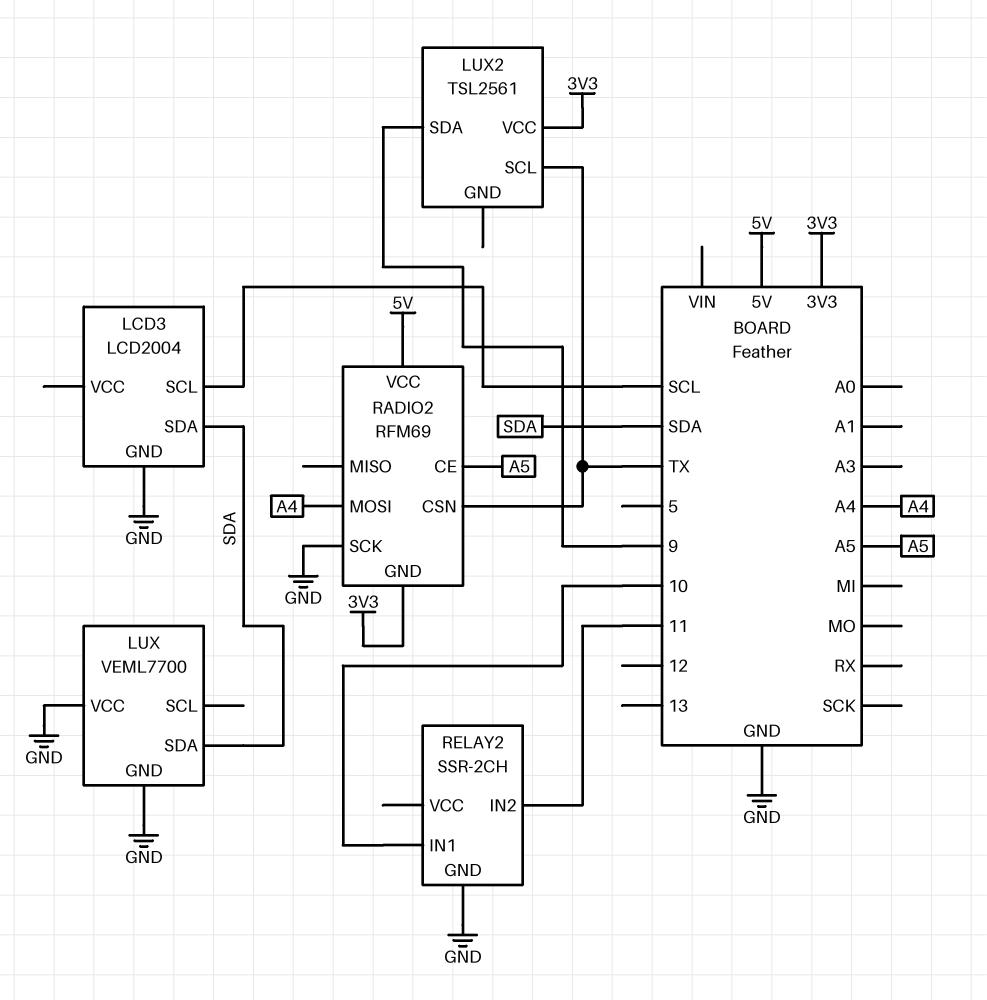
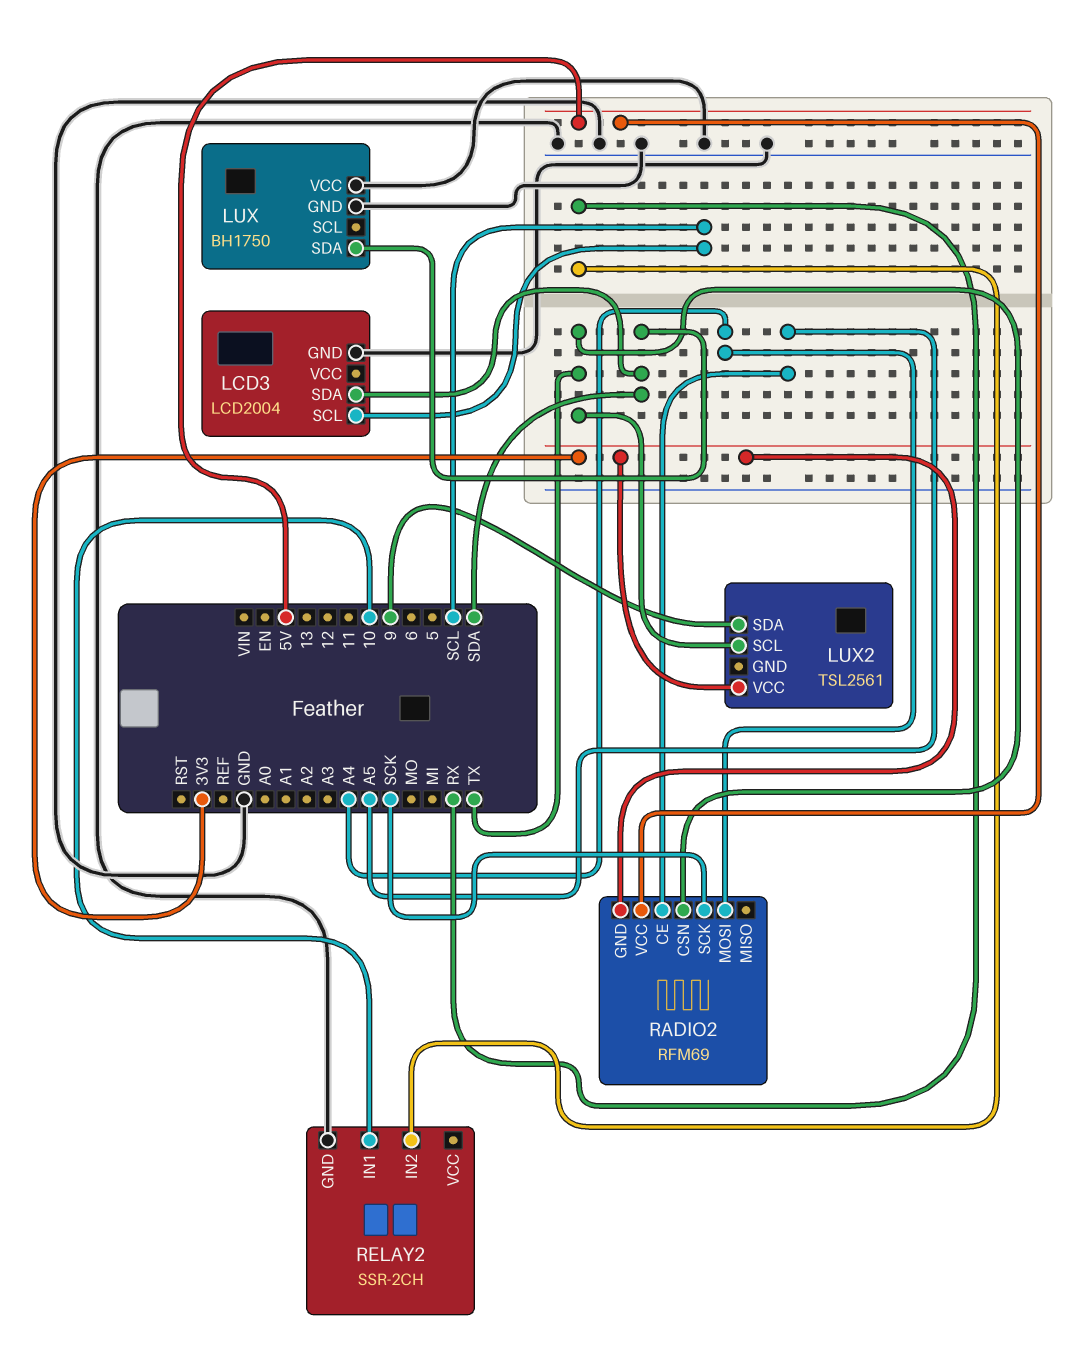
LUX: VEML7700 -> BH1750
RADIO2 pin SCK: GND -> SCK
RELAY2 pin IN2: 11 -> RX

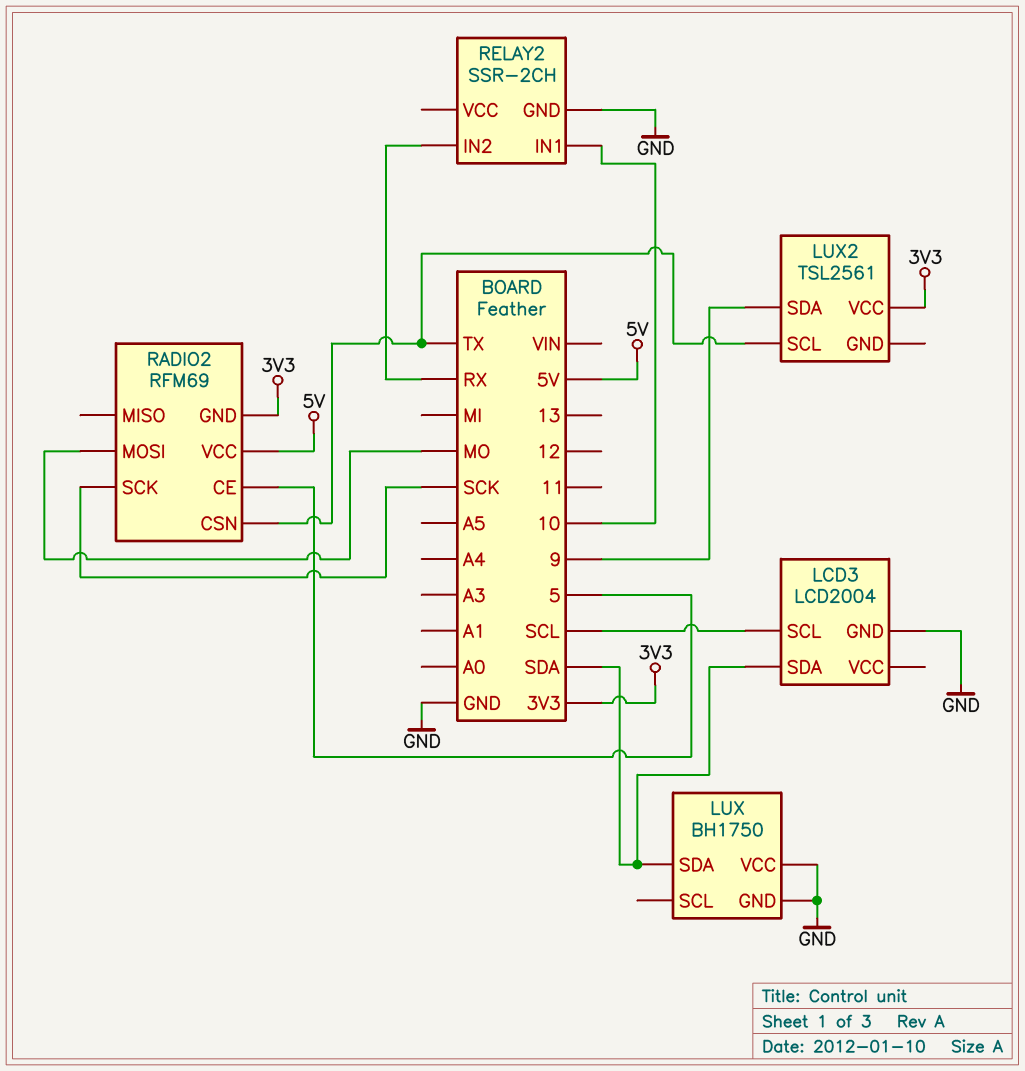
RADIO2 pin CE: A5 -> 5
RADIO2 pin MOSI: A4 -> MO

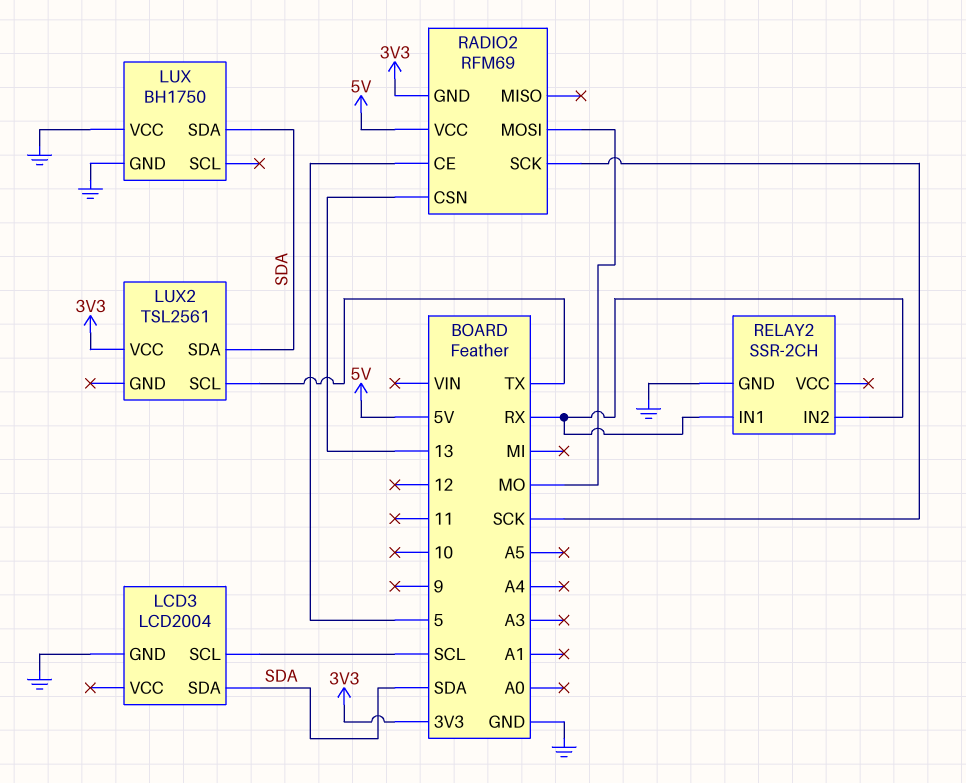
LUX2 pin SDA: 9 -> SDA
RADIO2 pin CSN: TX -> 13
RELAY2 pin IN1: 10 -> RX

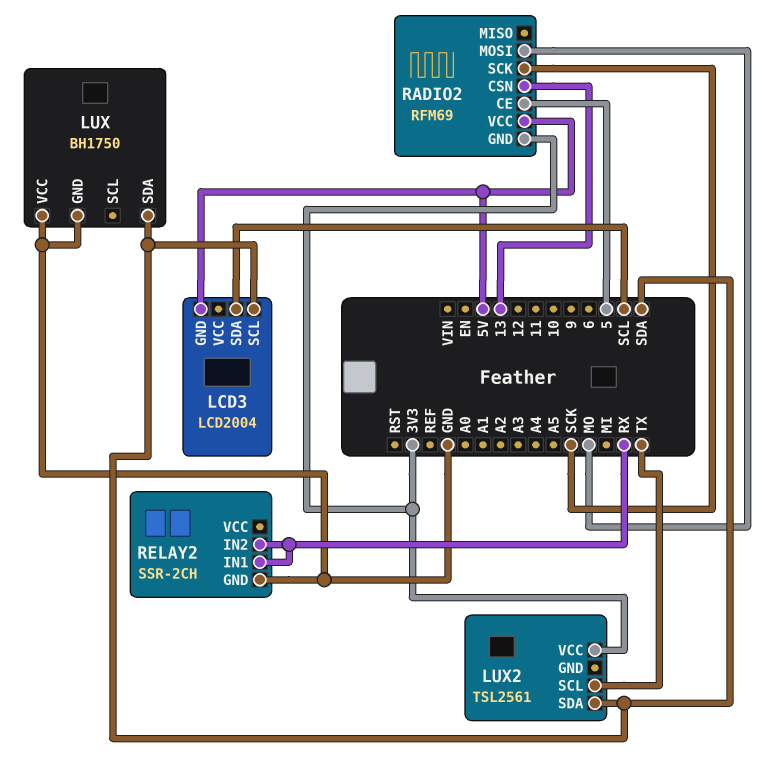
LCD3 pin GND: GND -> 5V
LCD3 pin SCL: SCL -> SDA
LCD3 pin SDA: SDA -> SCL

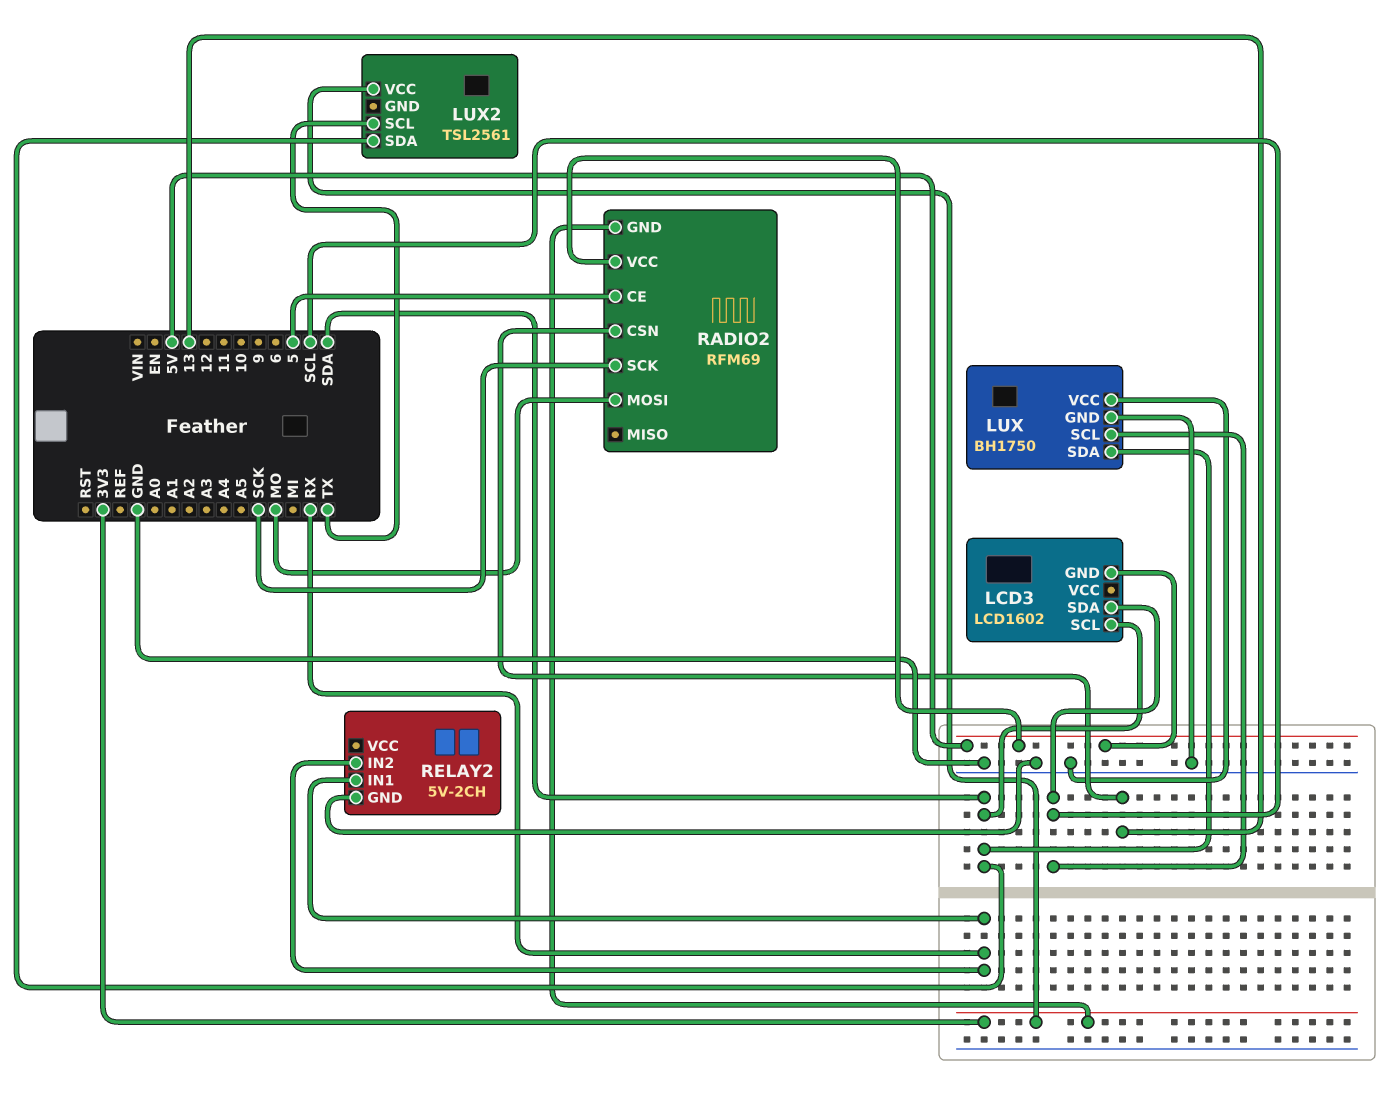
LCD3: LCD2004 -> LCD1602
LUX pin SCL: none -> SCL
RELAY2: SSR-2CH -> 5V-2CH

